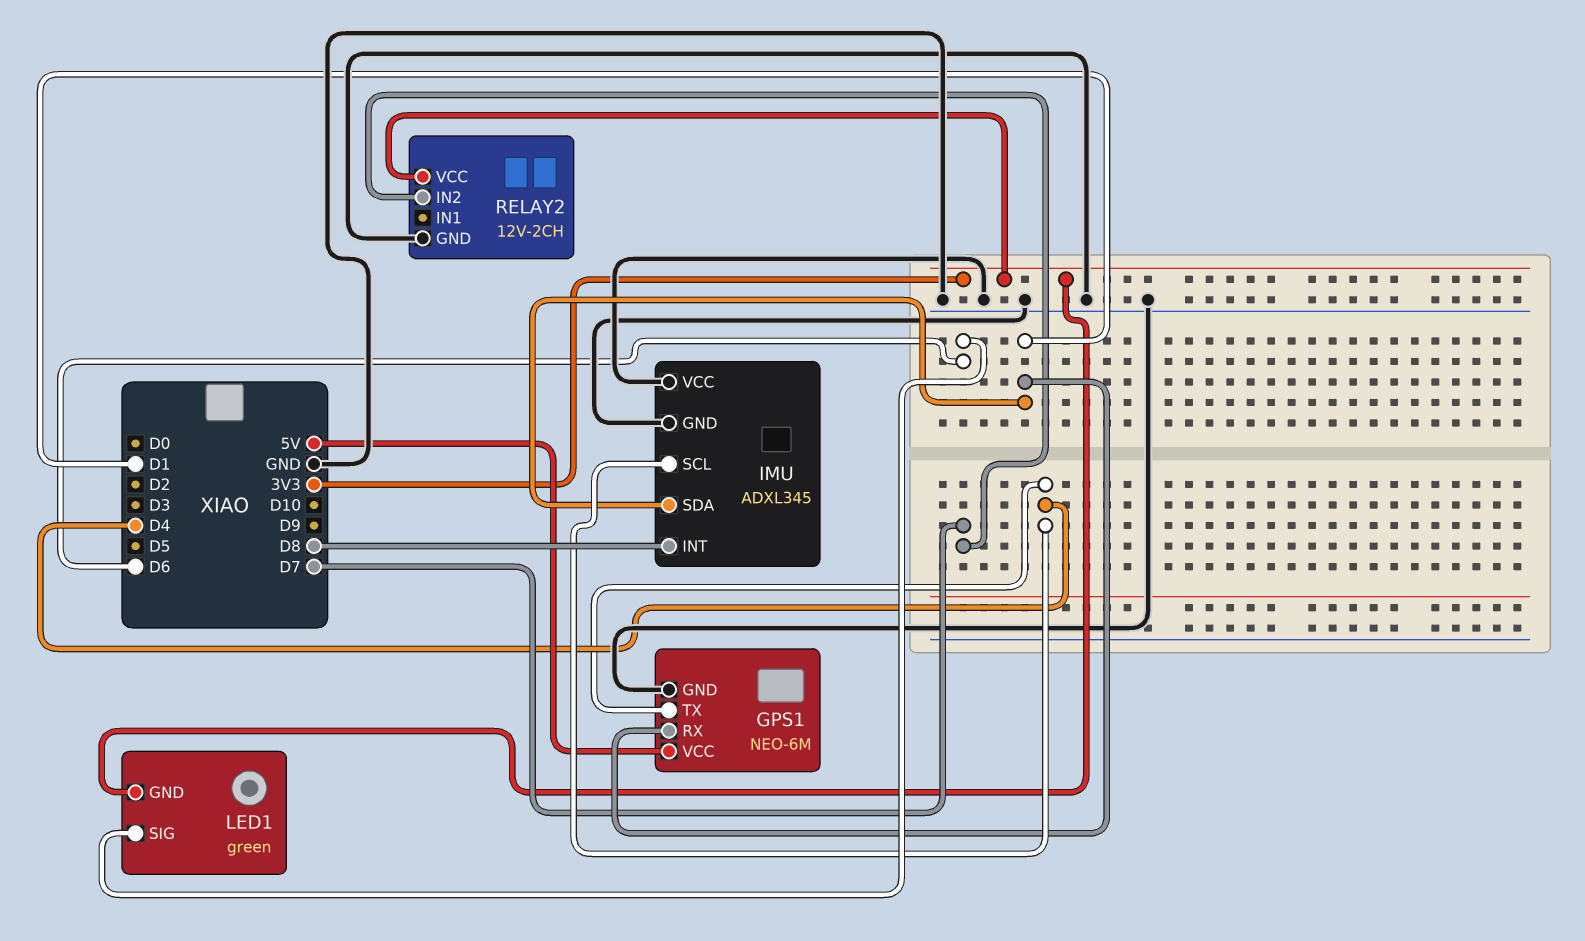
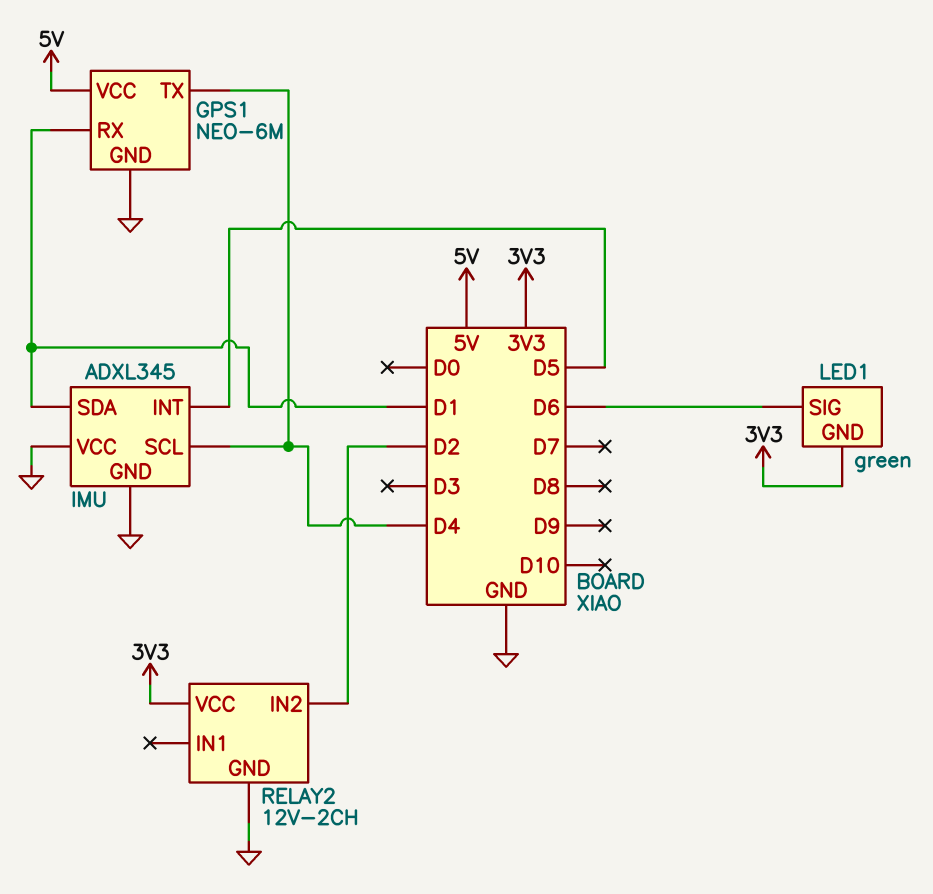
IMU pin INT: D8 -> D5
RELAY2 pin IN2: D7 -> D2

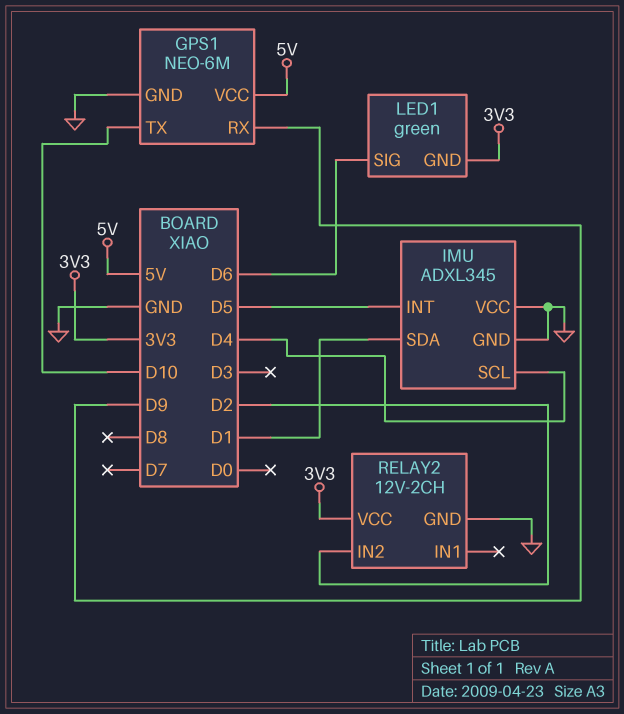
GPS1 pin RX: D1 -> D9
GPS1 pin TX: D4 -> D10

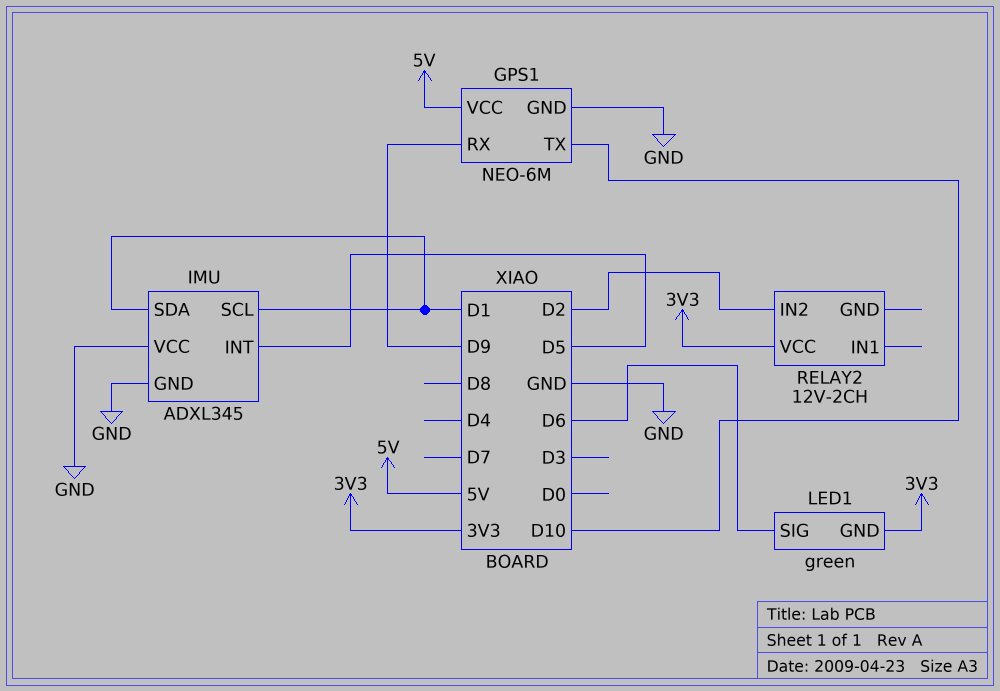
IMU pin SCL: D4 -> D1
RELAY2 pin GND: GND -> none

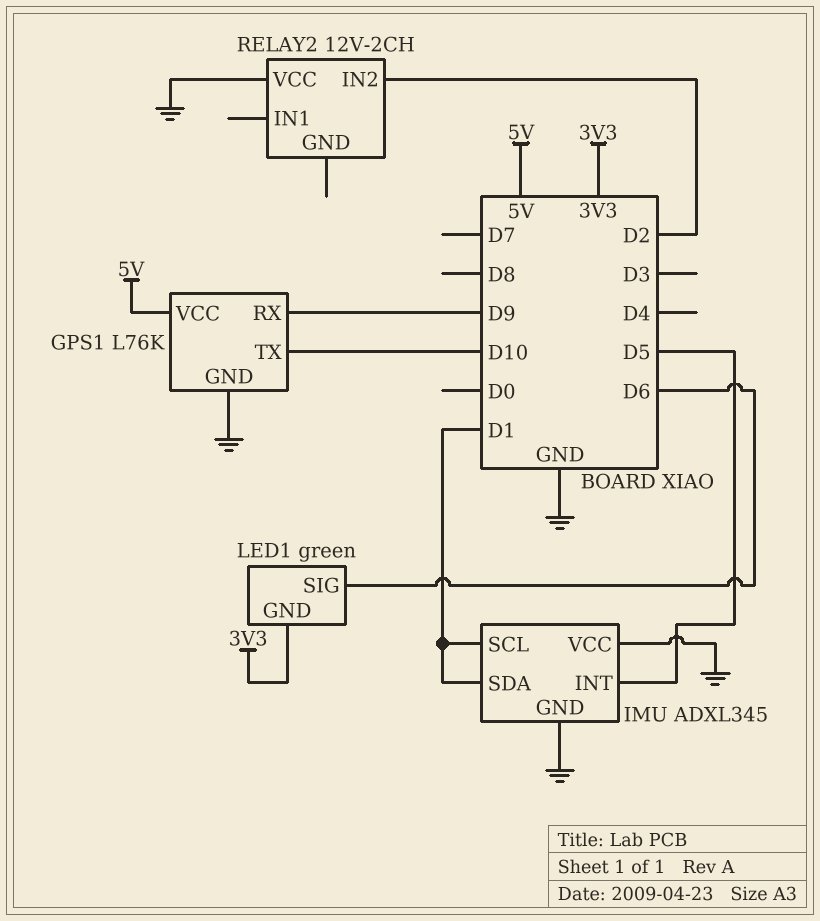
GPS1: NEO-6M -> L76K
RELAY2 pin VCC: 3V3 -> GND

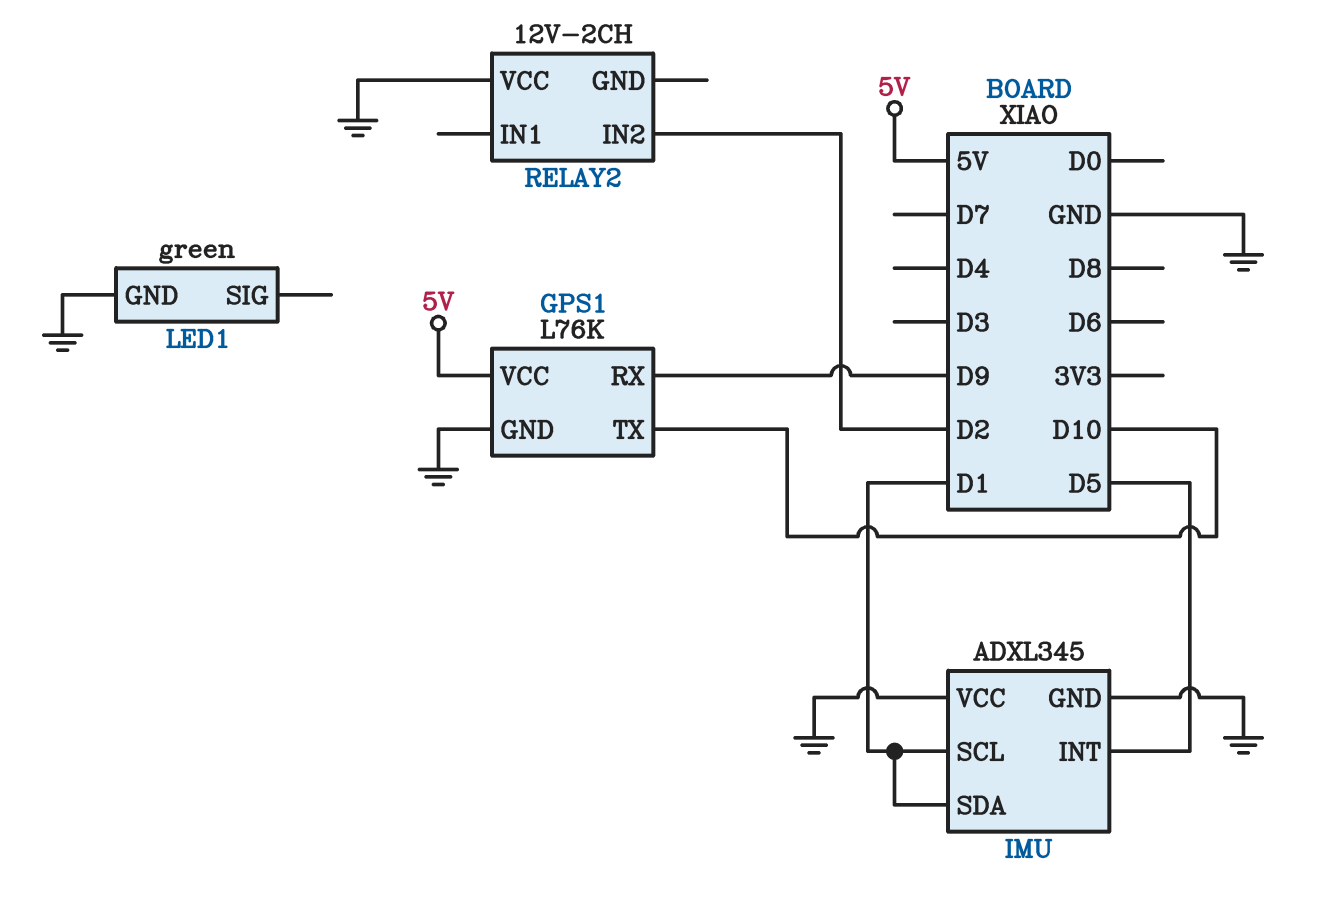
LED1 pin GND: 3V3 -> GND
LED1 pin SIG: D6 -> none

